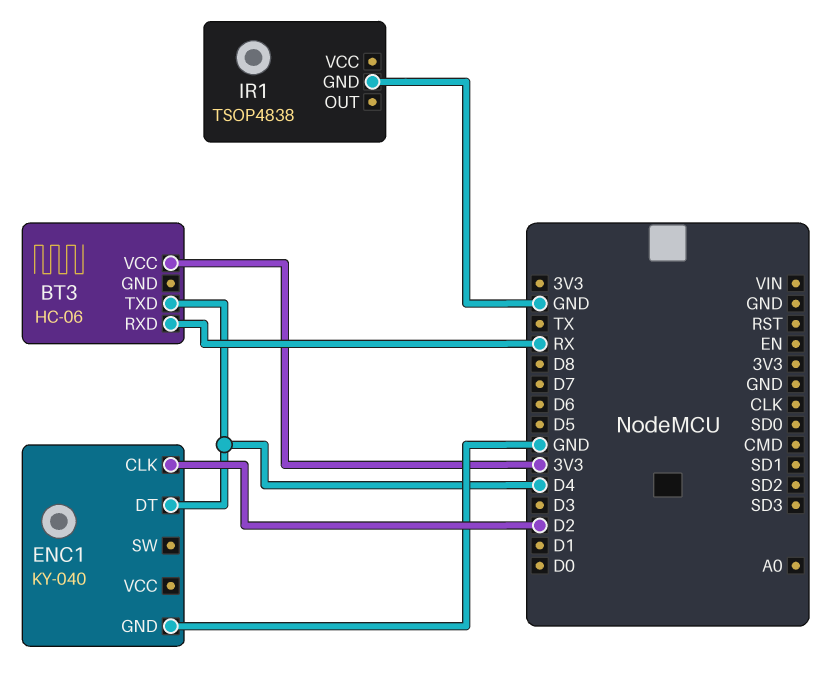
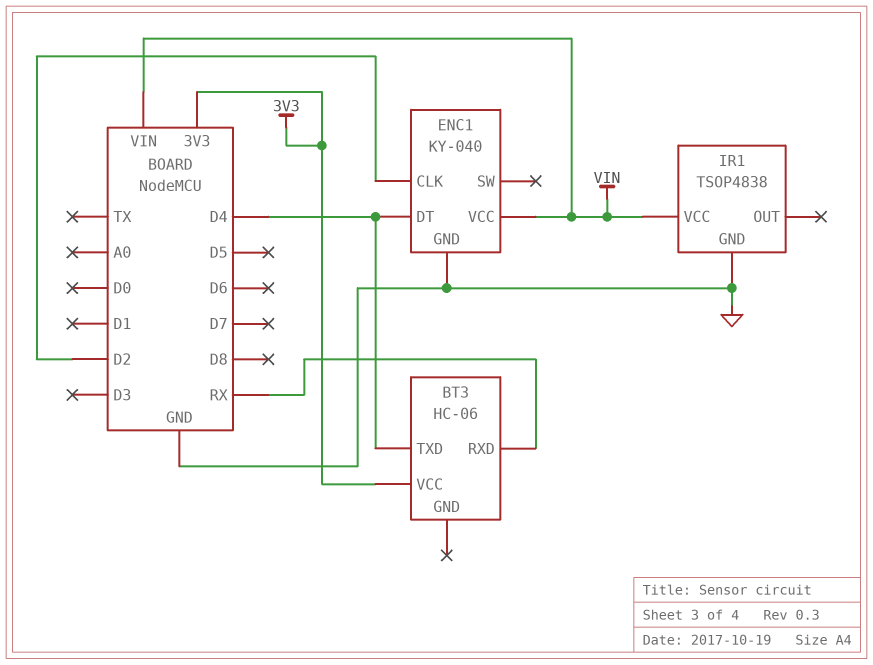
ENC1 pin VCC: none -> VIN
IR1 pin VCC: none -> VIN

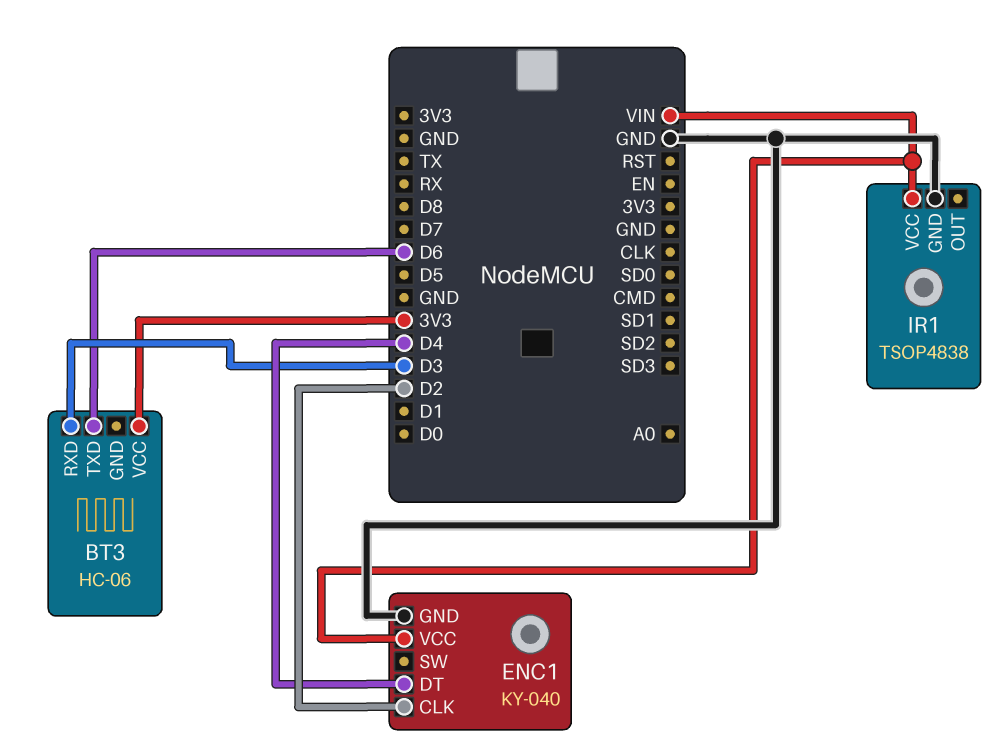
BT3 pin RXD: RX -> D3
BT3 pin TXD: D4 -> D6

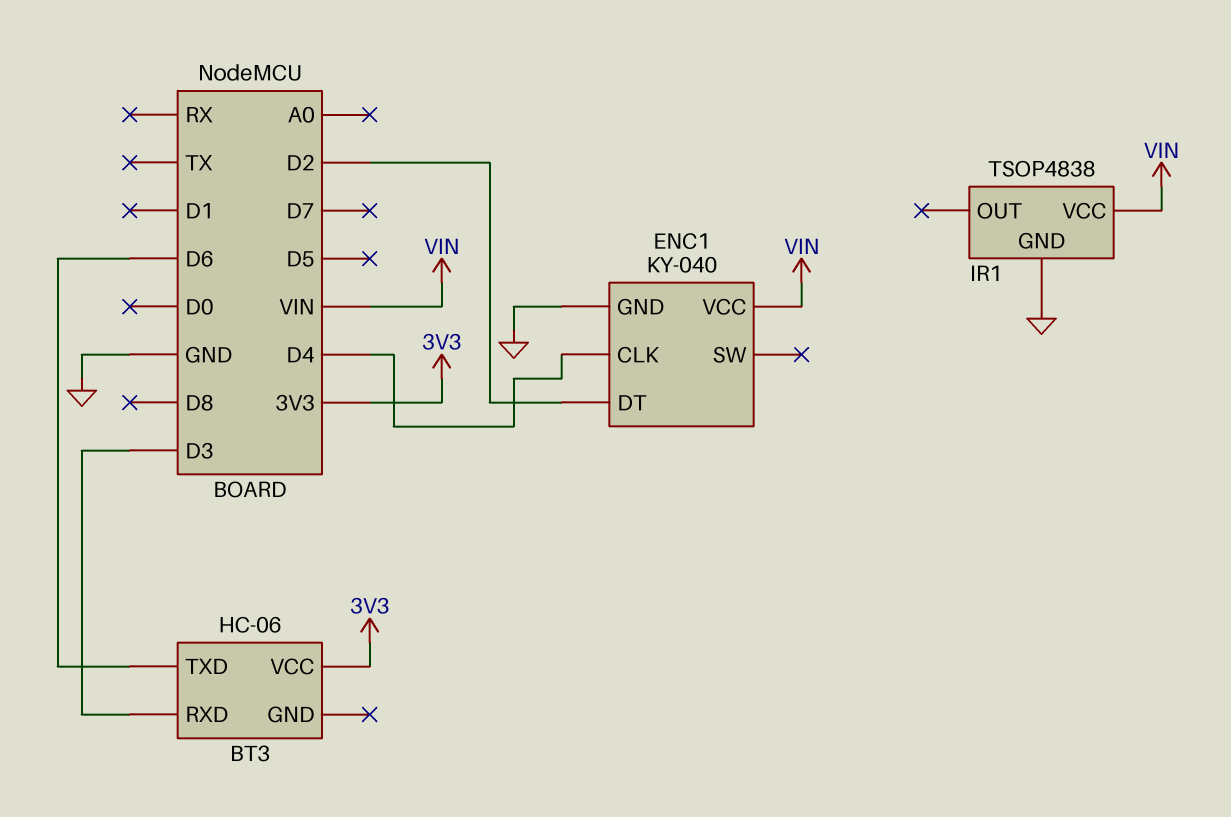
ENC1 pin CLK: D2 -> D4
ENC1 pin DT: D4 -> D2

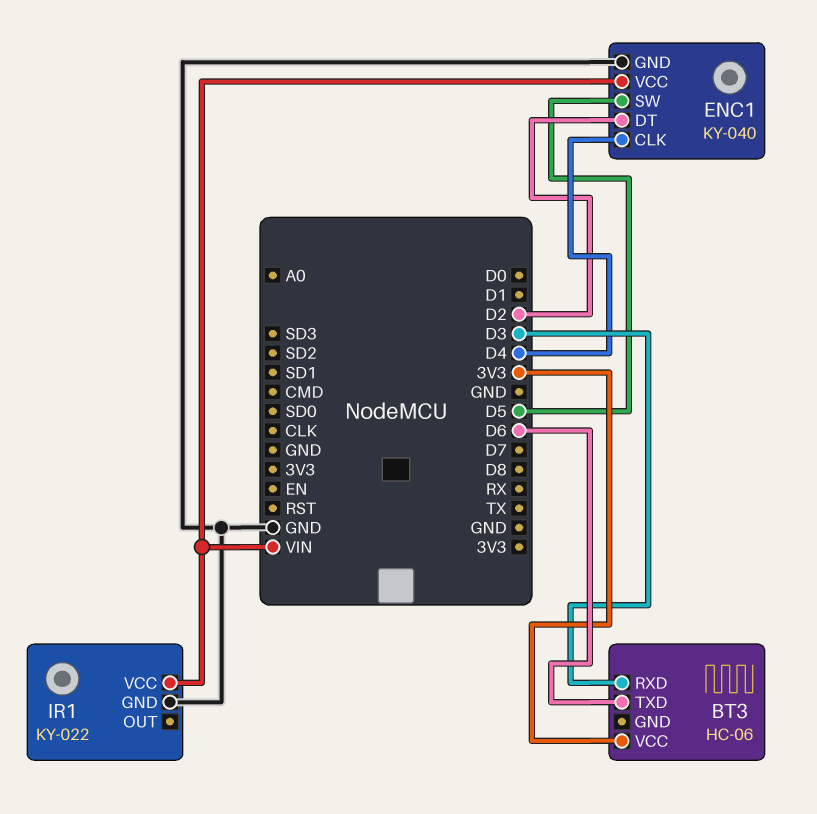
ENC1 pin SW: none -> D5
IR1: TSOP4838 -> KY-022

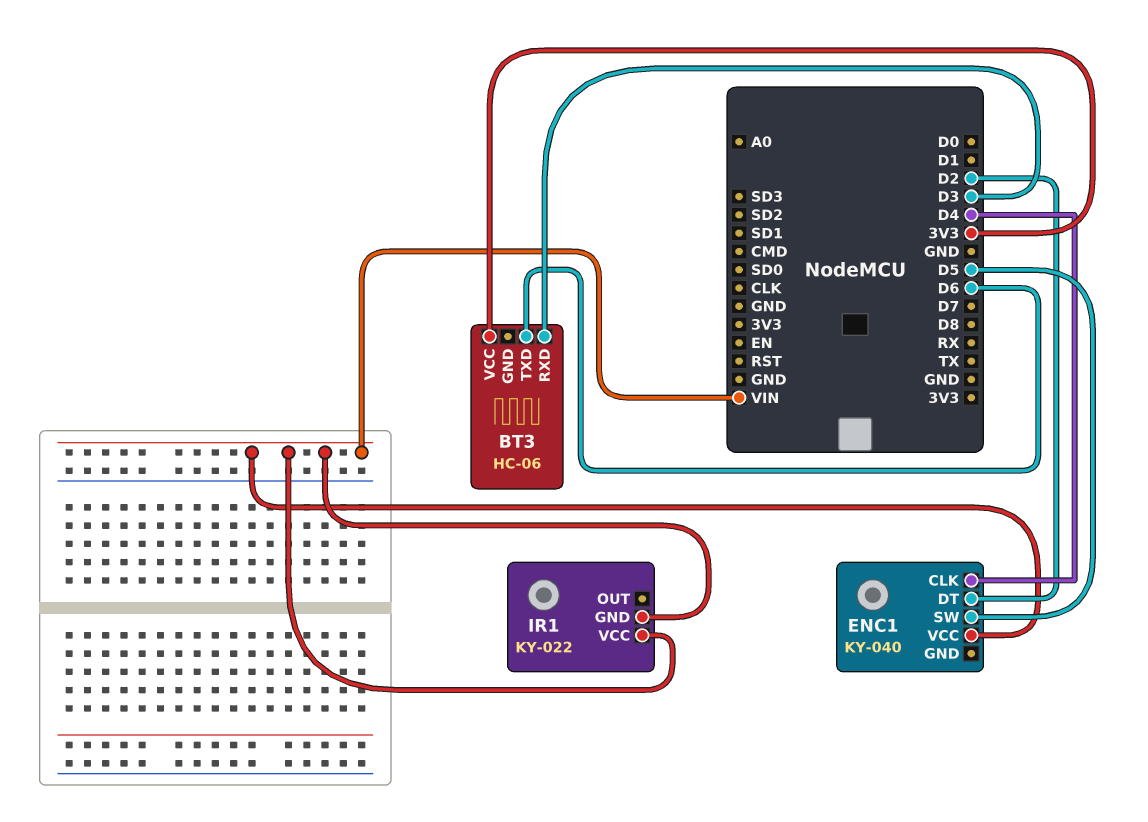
ENC1 pin GND: GND -> none
IR1 pin GND: GND -> VIN

